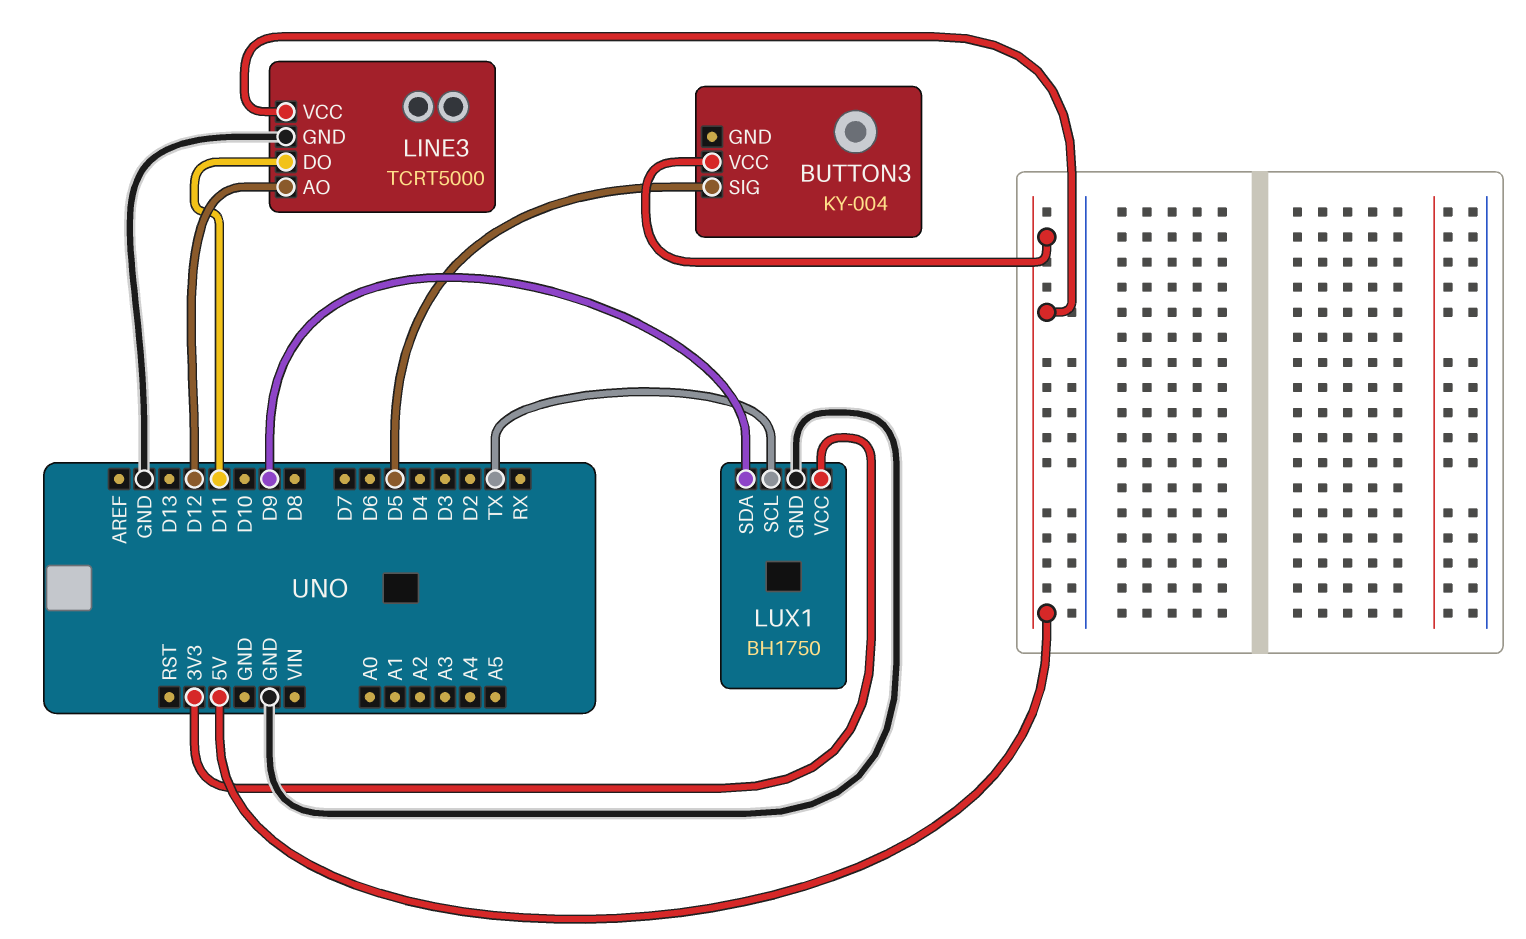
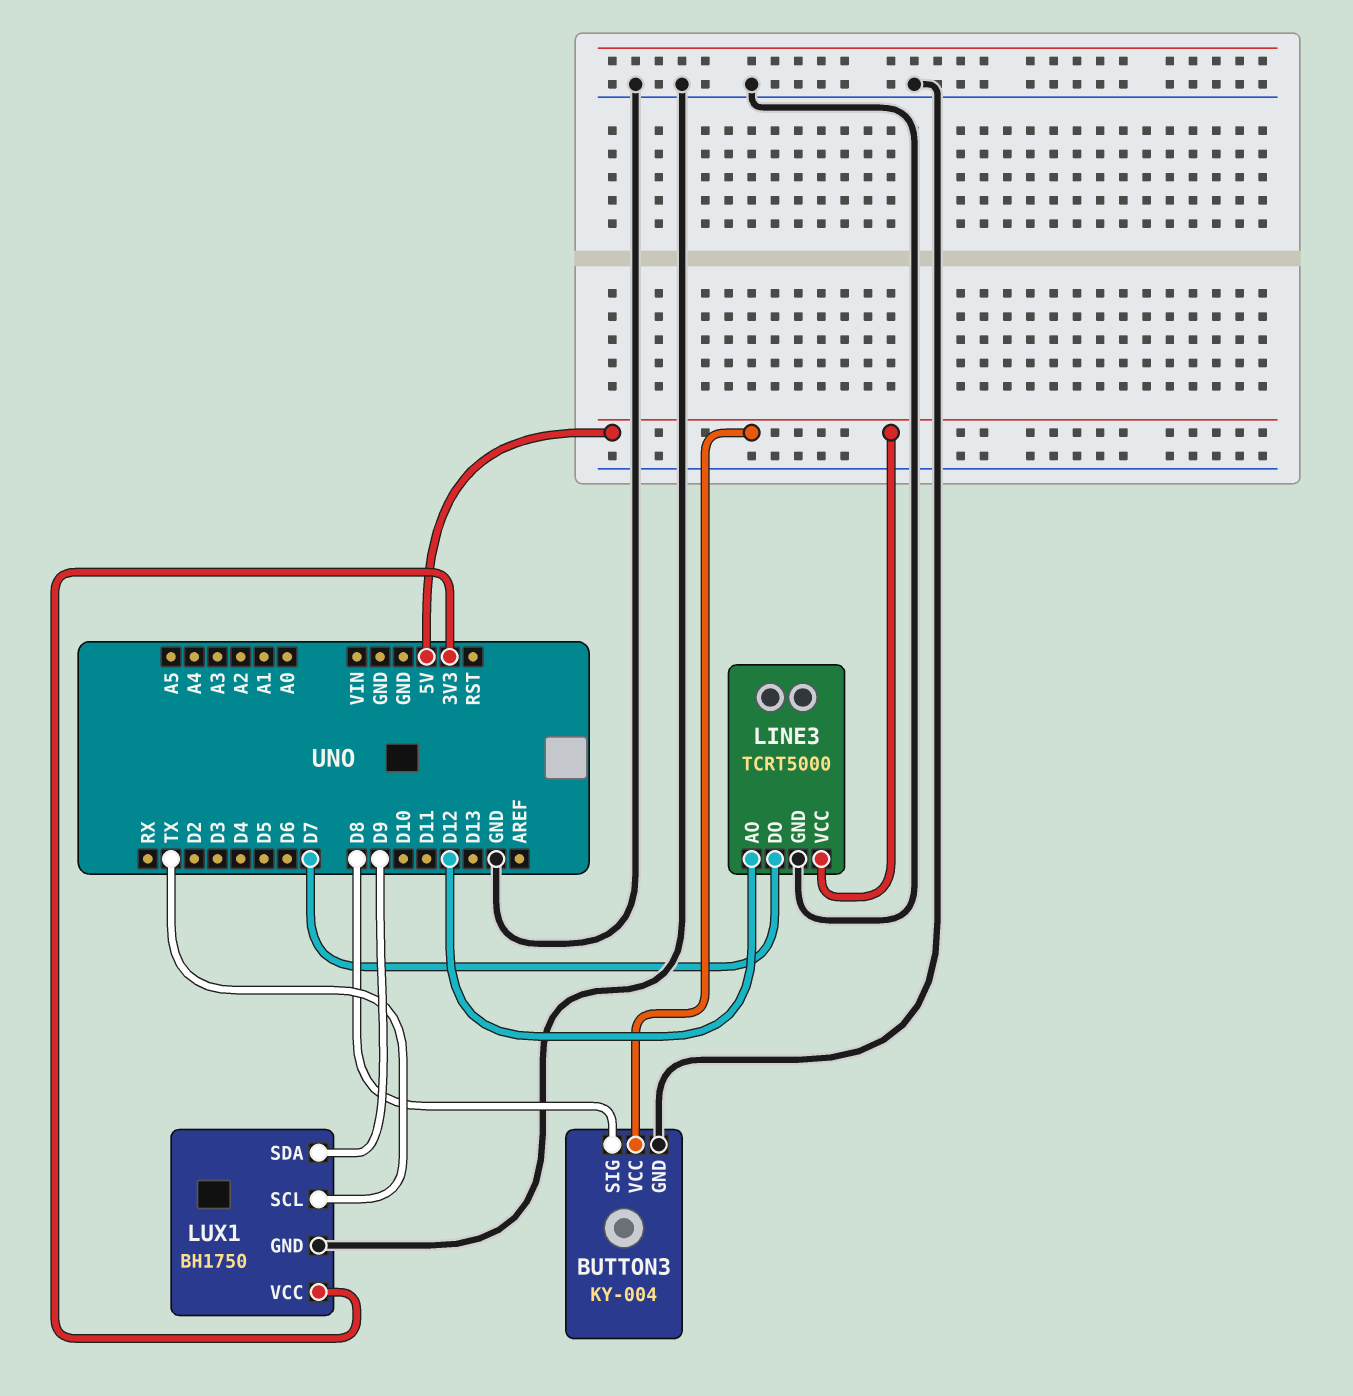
BUTTON3 pin GND: none -> GND
BUTTON3 pin SIG: D5 -> D8
LINE3 pin DO: D11 -> D7

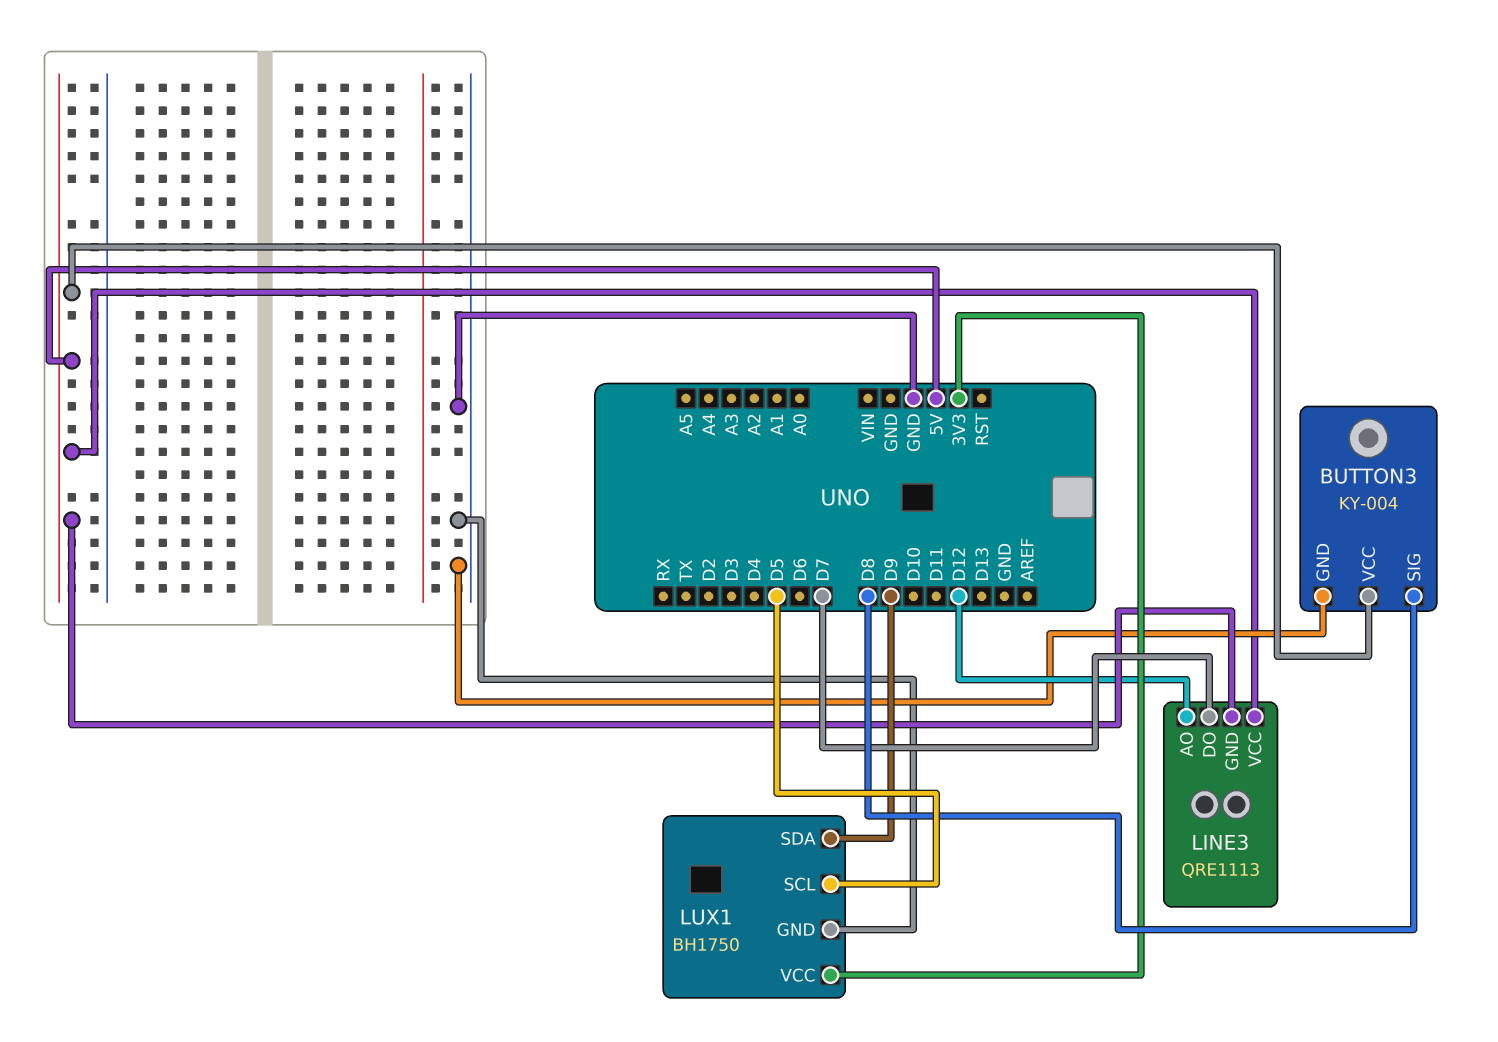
LINE3: TCRT5000 -> QRE1113
LINE3 pin GND: GND -> 5V
LUX1 pin SCL: TX -> D5

